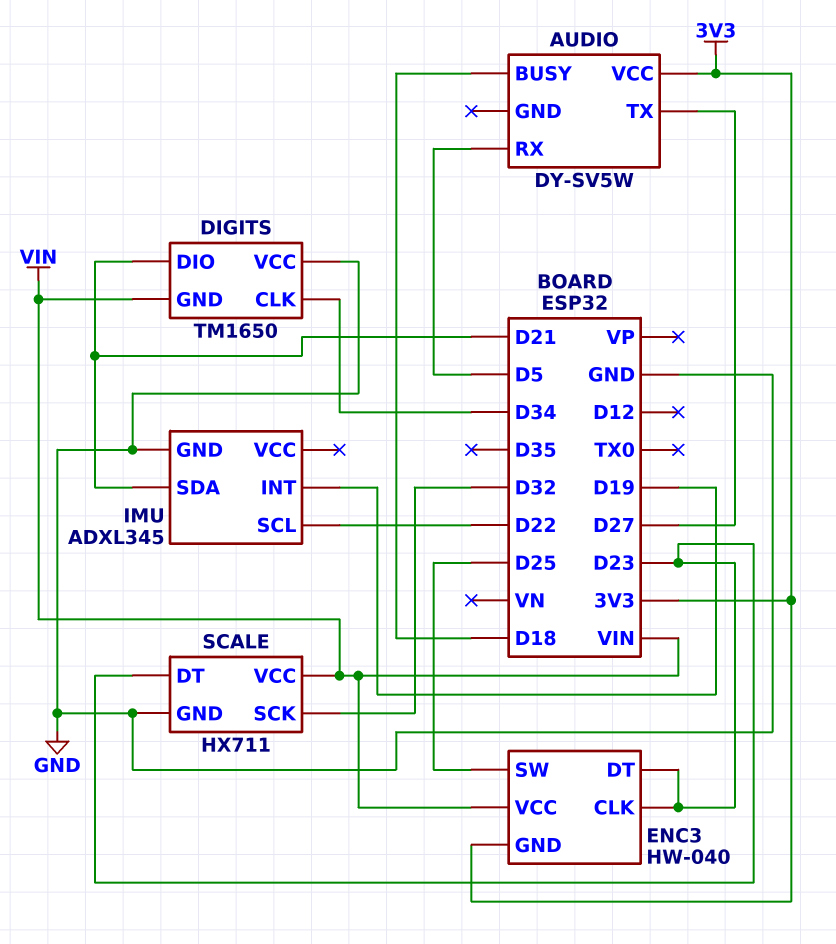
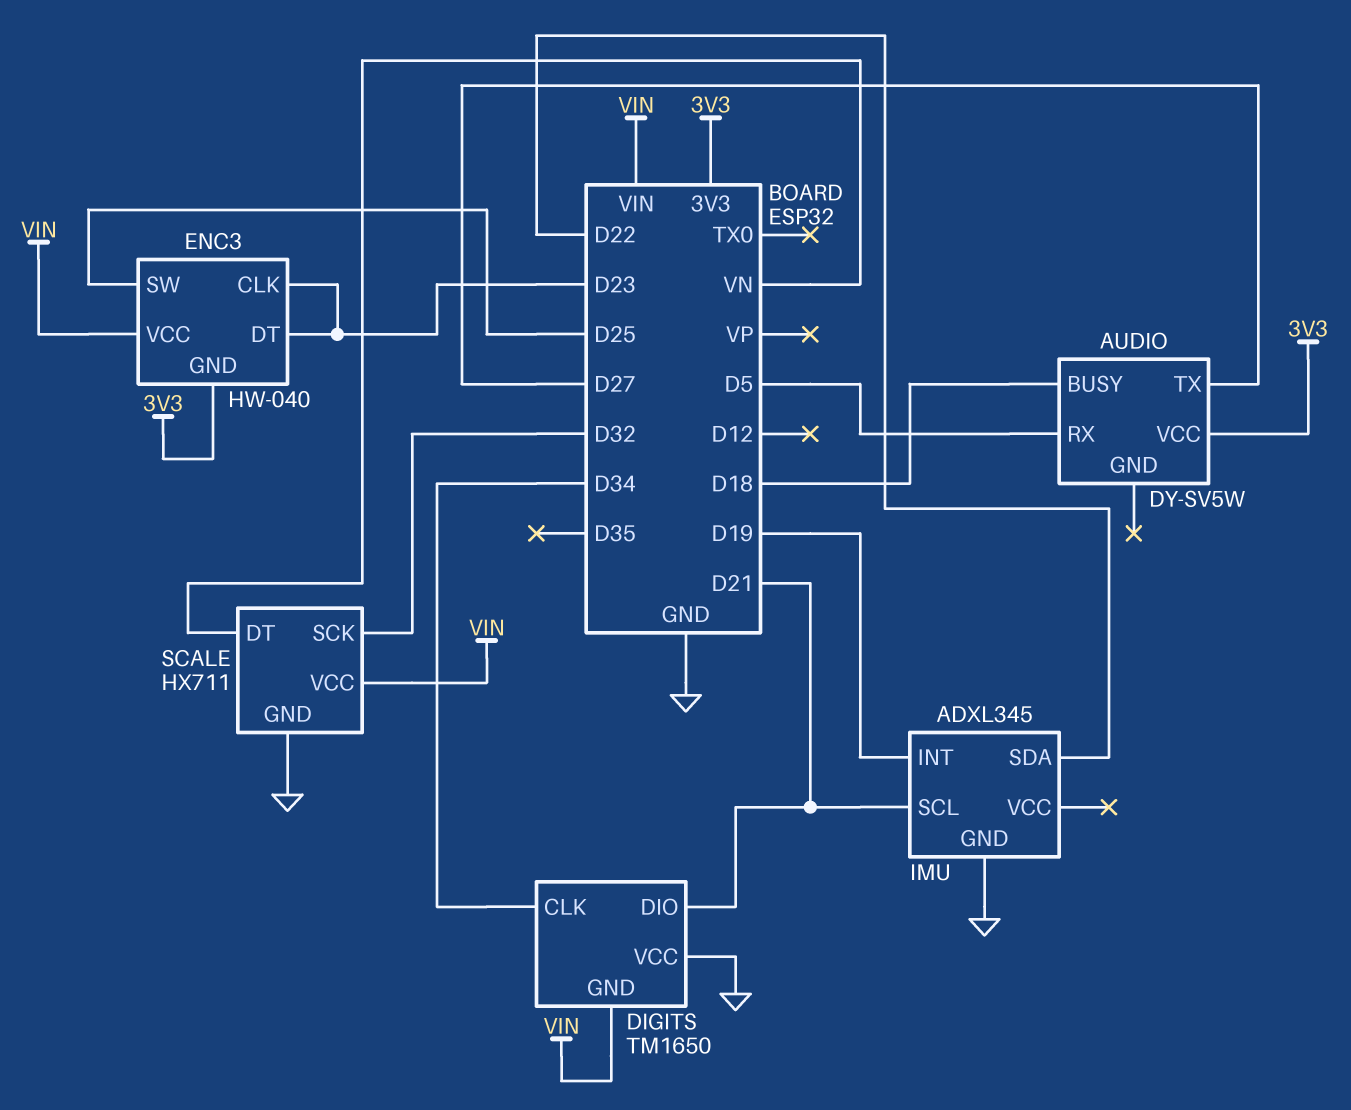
IMU pin SCL: D22 -> D21
IMU pin SDA: D21 -> D22
SCALE pin DT: D23 -> VN

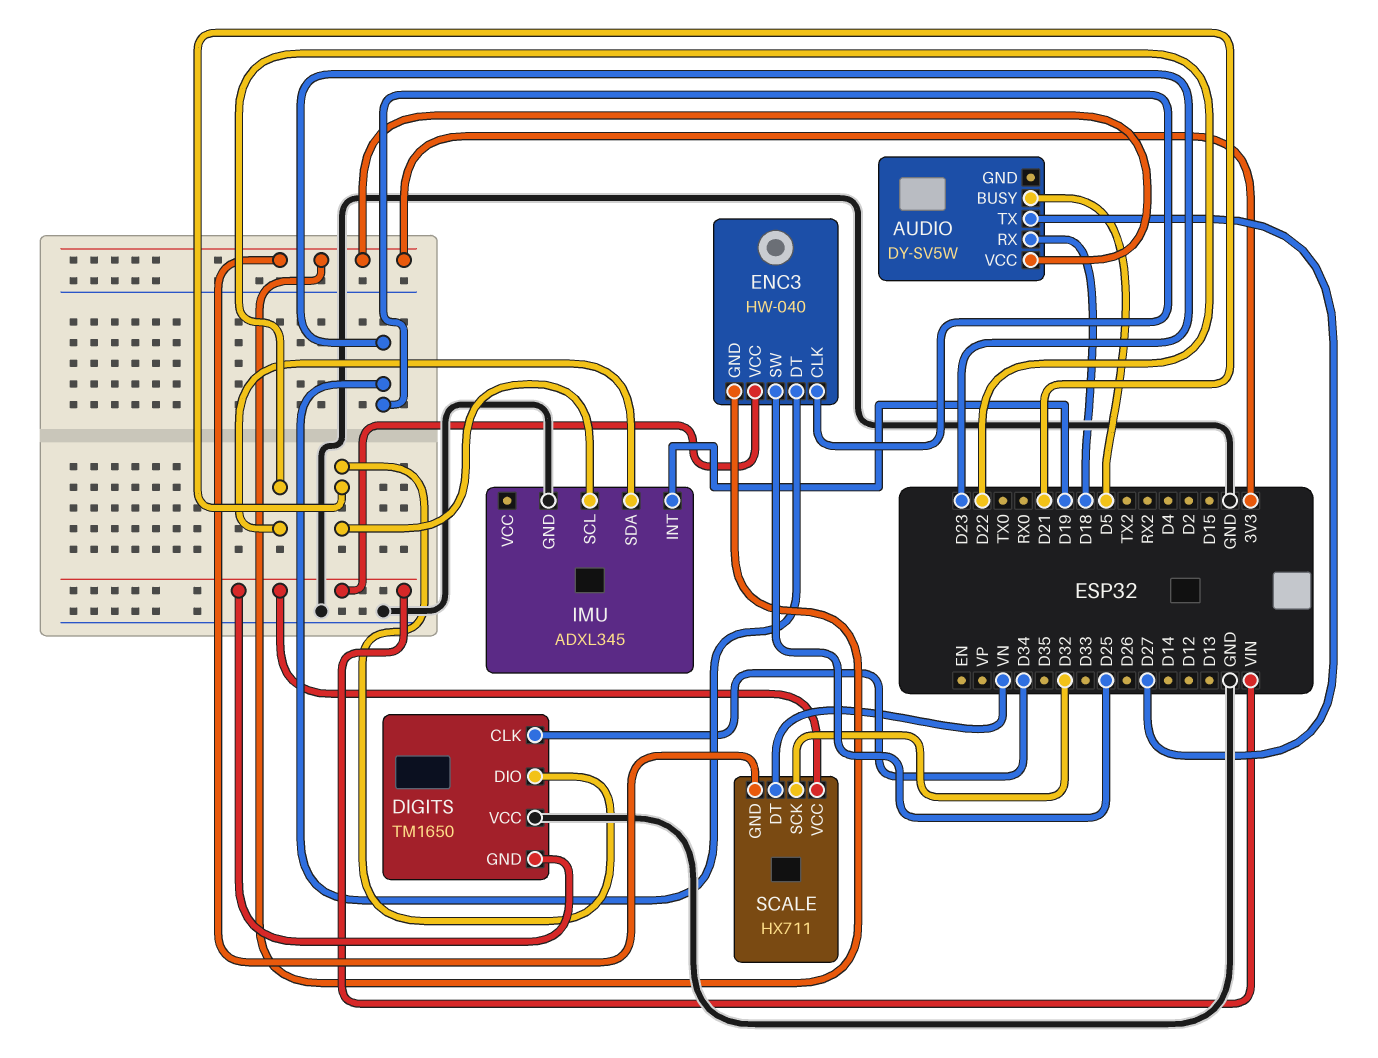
AUDIO pin BUSY: D18 -> D5
AUDIO pin RX: D5 -> D18
SCALE pin GND: GND -> 3V3

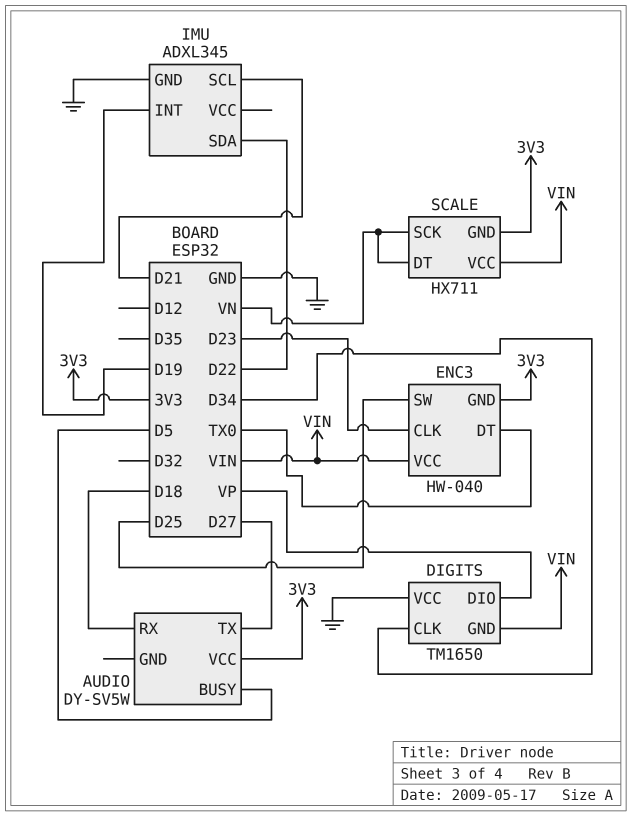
DIGITS pin DIO: D21 -> VP
ENC3 pin DT: D23 -> TX0
SCALE pin SCK: D32 -> VN

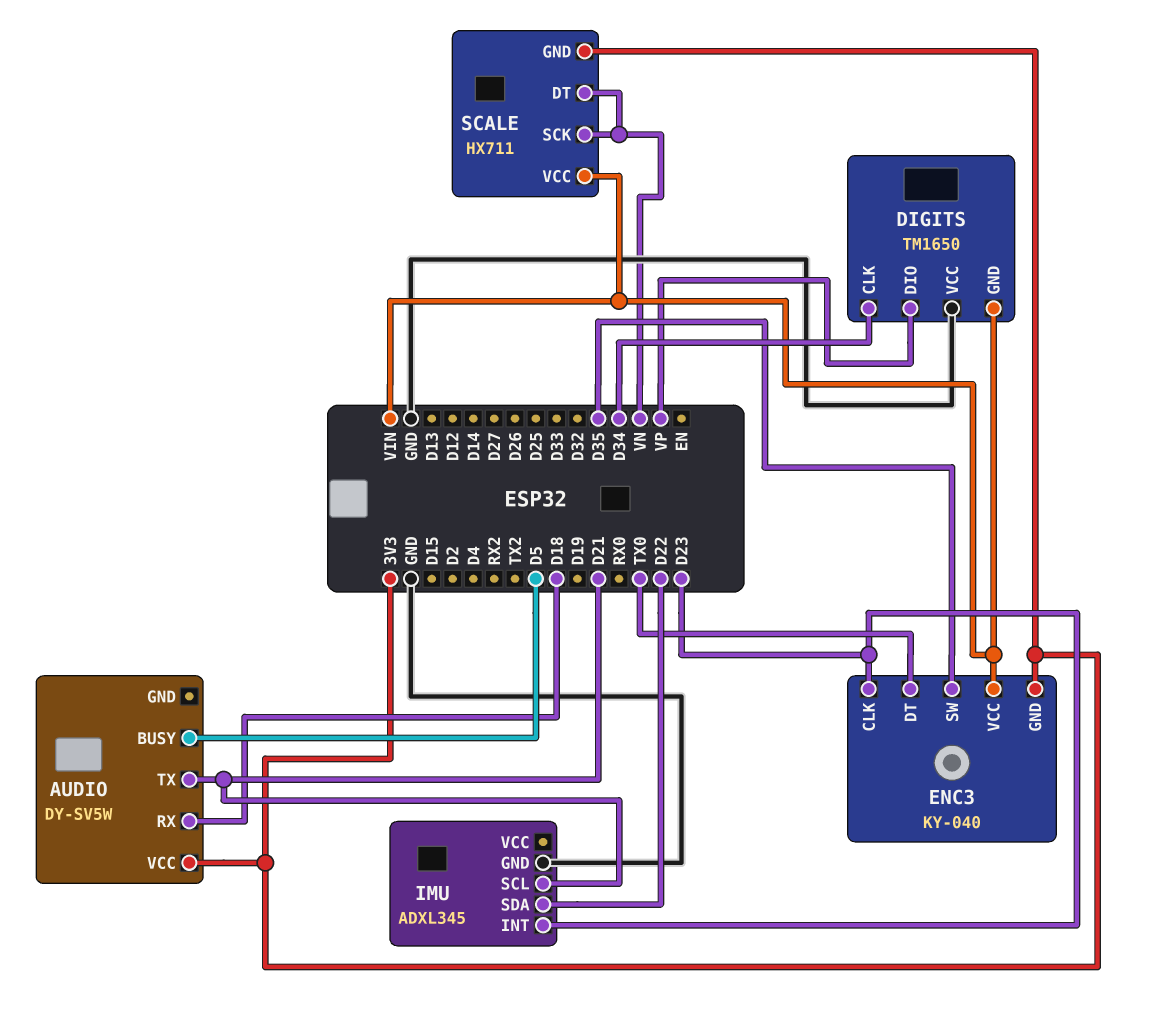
AUDIO pin TX: D27 -> D21
ENC3: HW-040 -> KY-040
ENC3 pin SW: D25 -> D35
IMU pin INT: D19 -> D23

